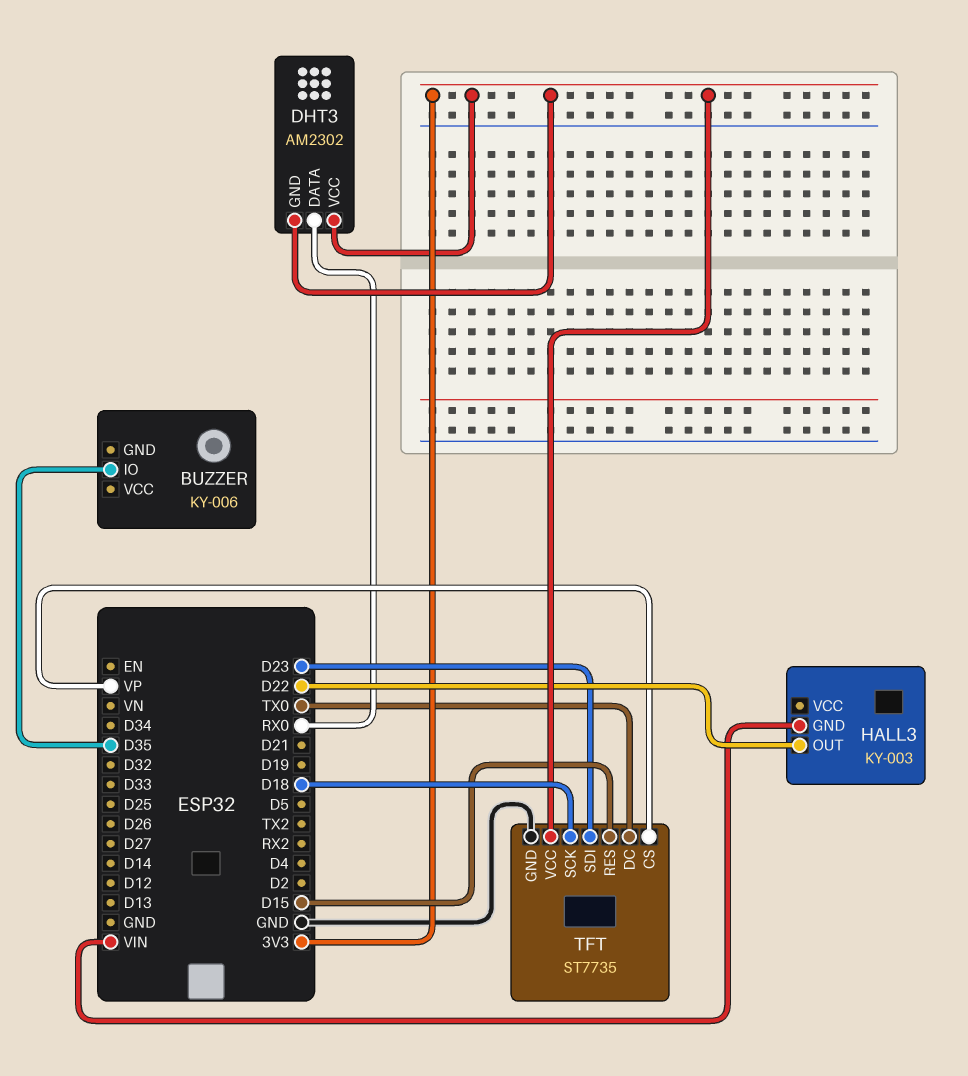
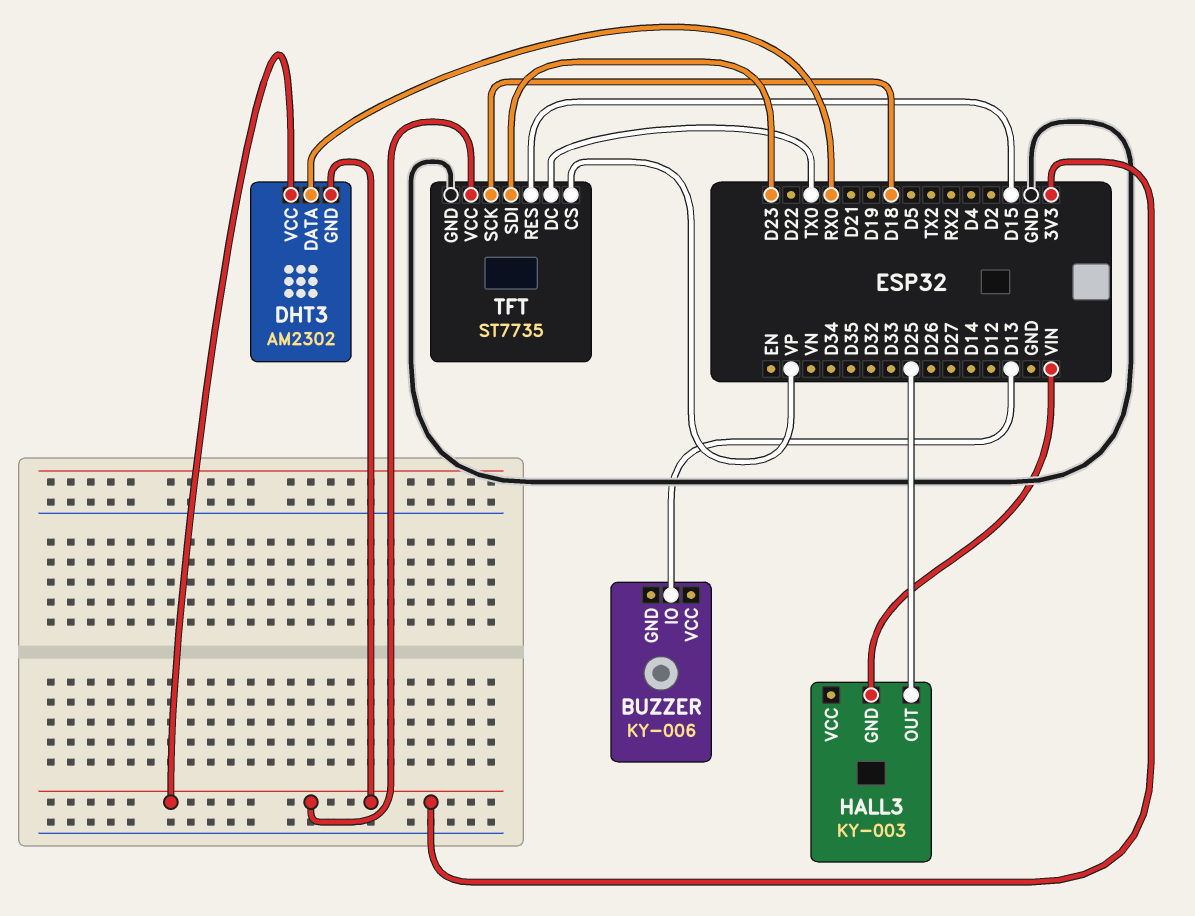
BUZZER pin IO: D35 -> D13
HALL3 pin OUT: D22 -> D25

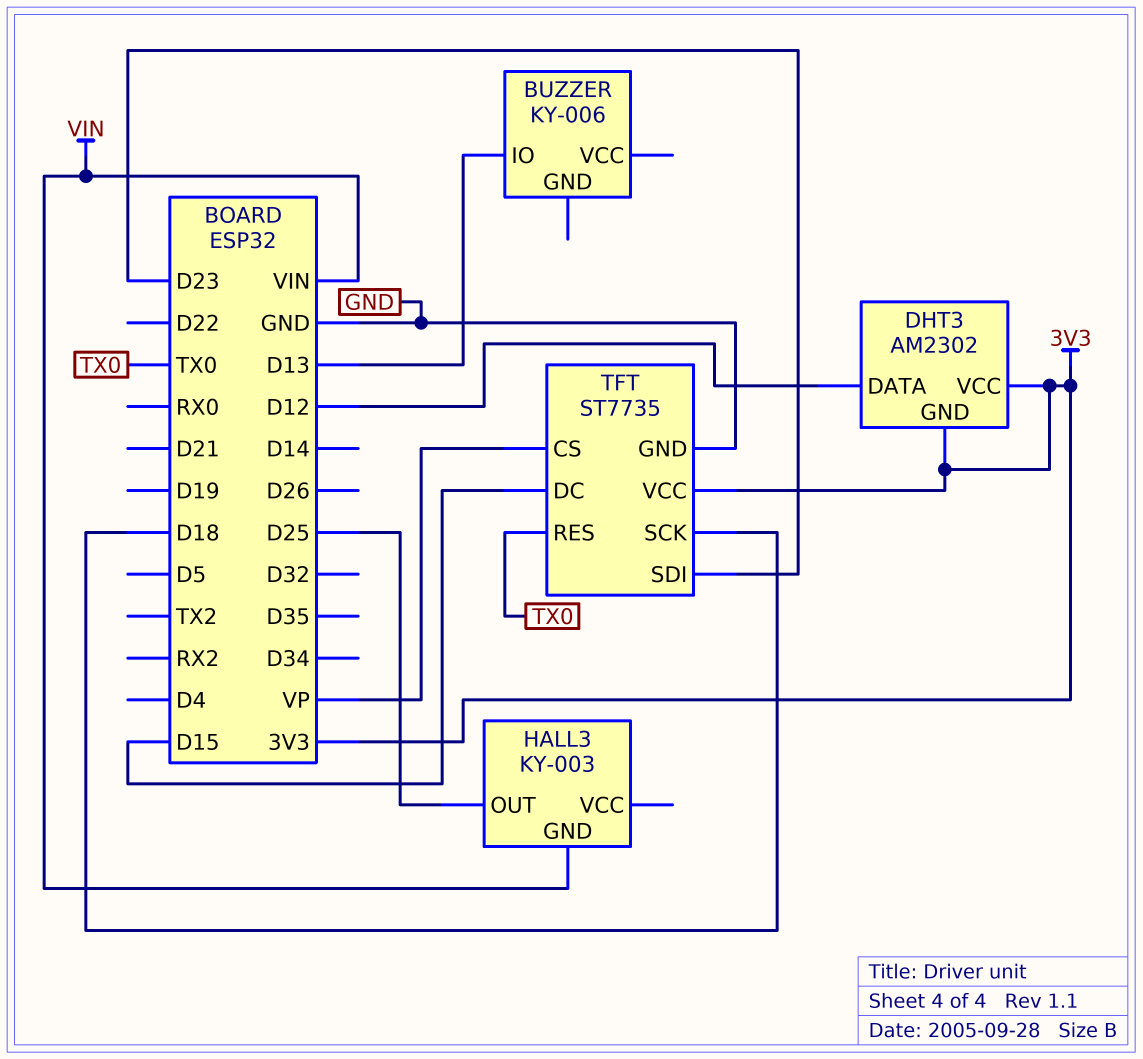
DHT3 pin DATA: RX0 -> D12
TFT pin DC: TX0 -> D15
TFT pin RES: D15 -> TX0

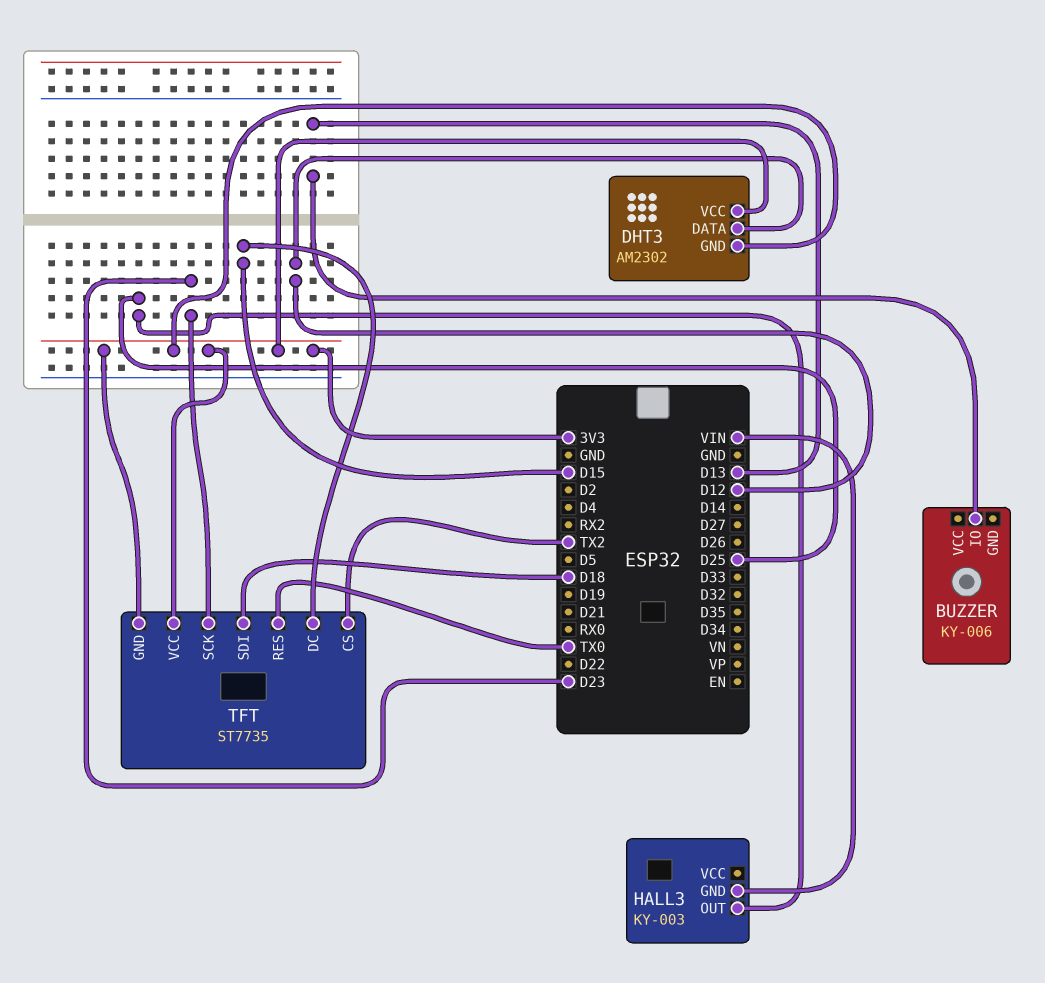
TFT pin CS: VP -> TX2
TFT pin GND: GND -> 3V3
TFT pin SCK: D18 -> D23
TFT pin SDI: D23 -> D18

